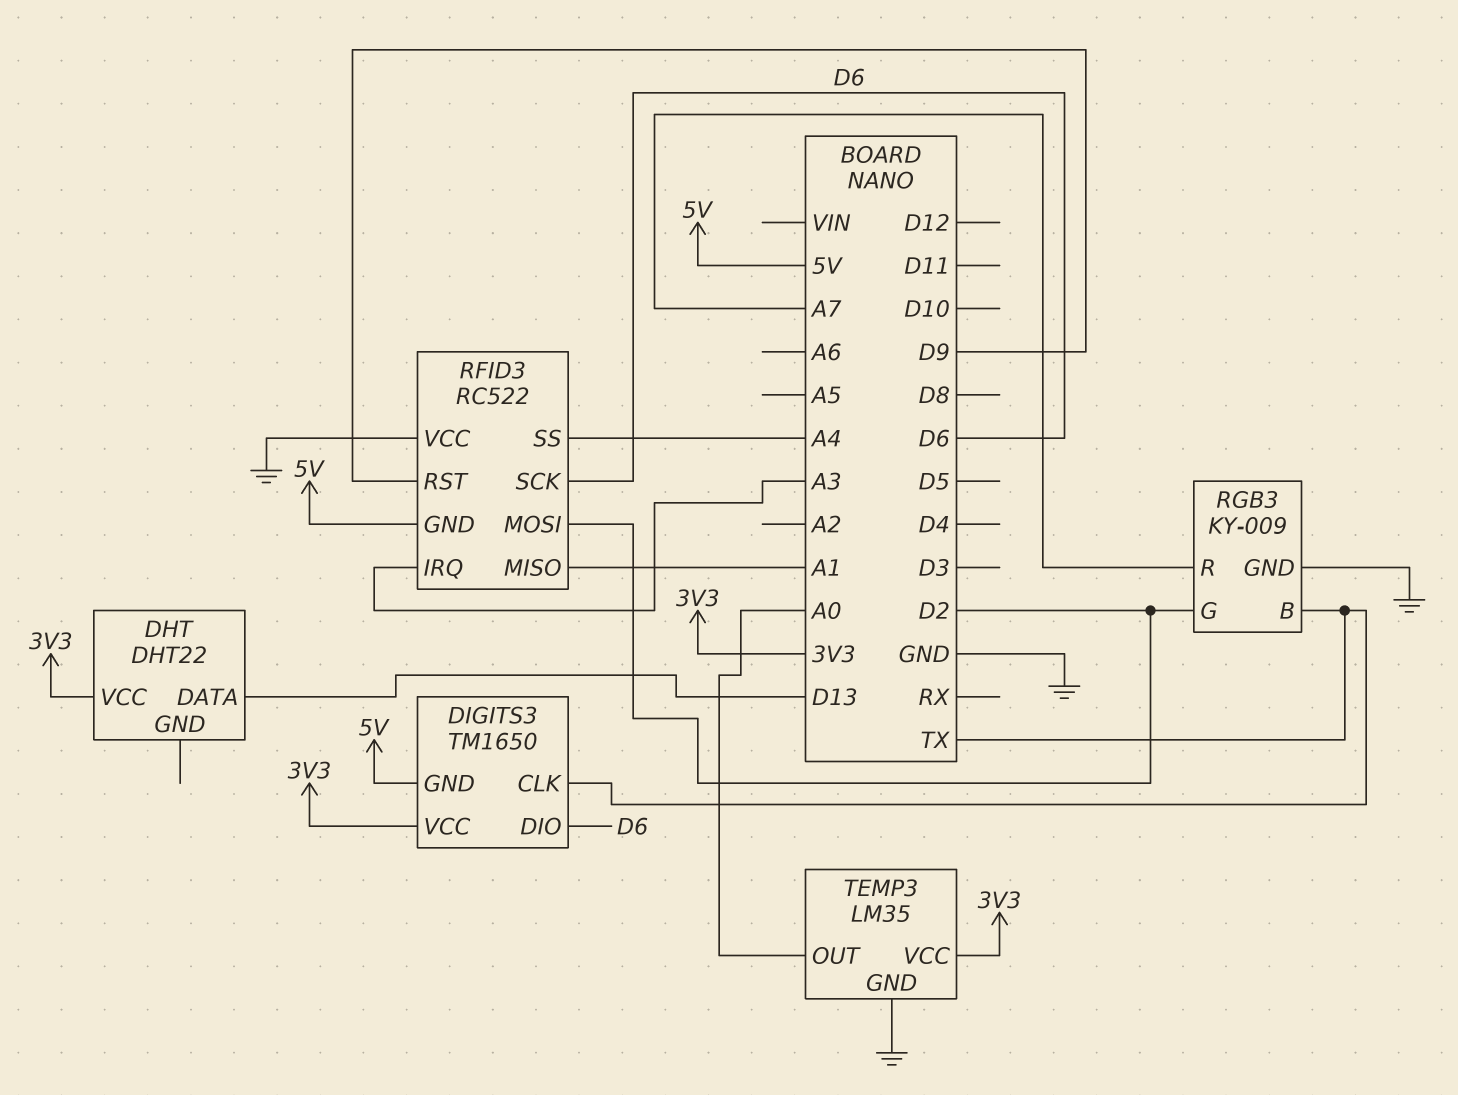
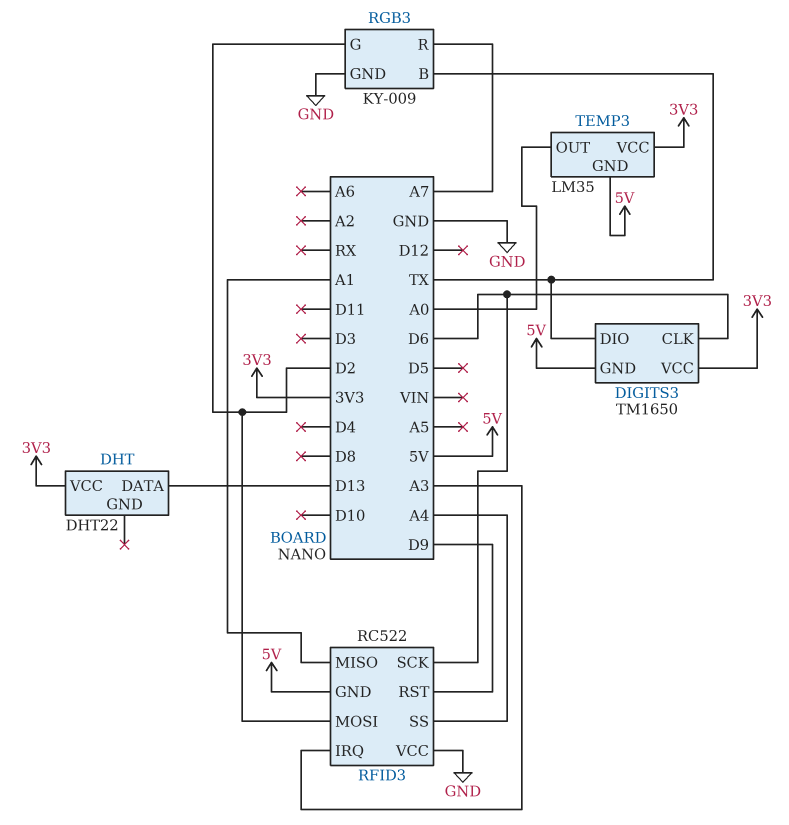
DIGITS3 pin CLK: TX -> D6
DIGITS3 pin DIO: D6 -> TX
TEMP3 pin GND: GND -> 5V

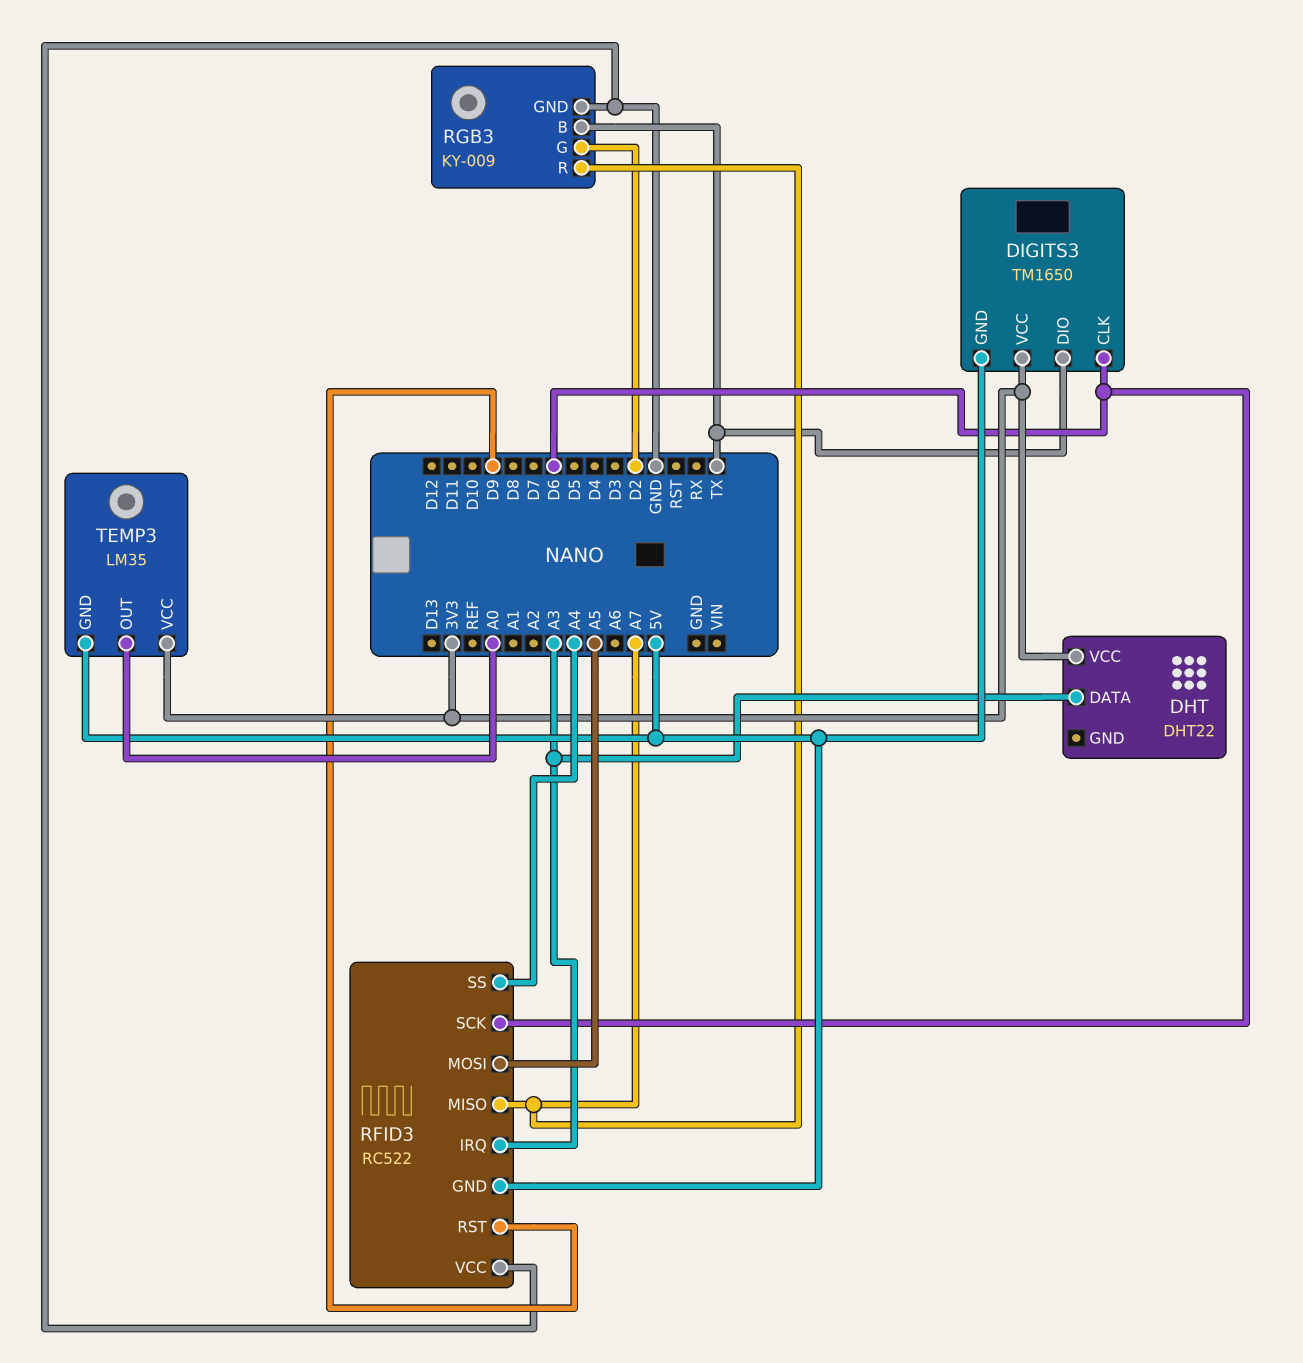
DHT pin DATA: D13 -> A3
RFID3 pin MISO: A1 -> A7
RFID3 pin MOSI: D2 -> A5

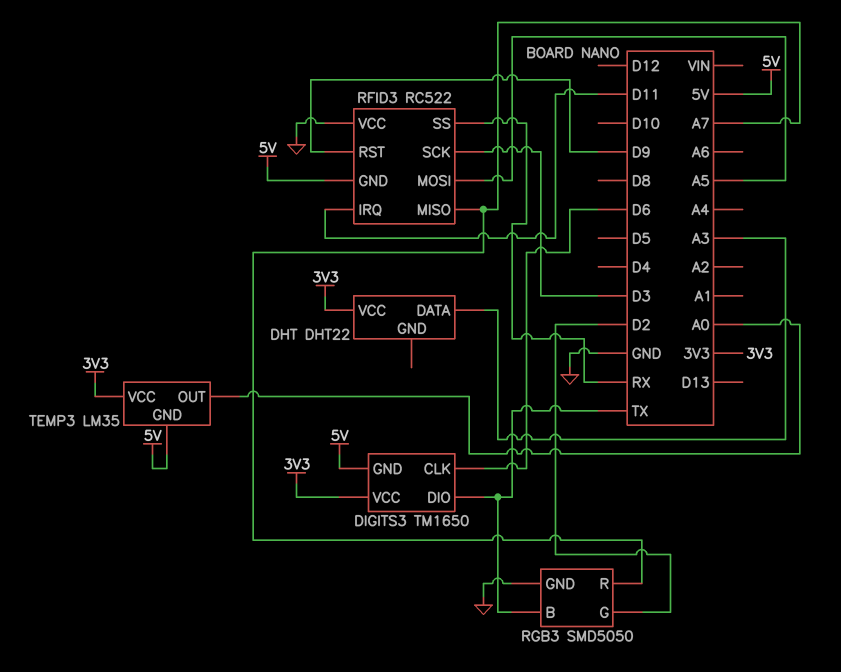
RFID3 pin IRQ: A3 -> D11
RFID3 pin SCK: D6 -> D3
RFID3 pin SS: A4 -> RX
RGB3: KY-009 -> SMD5050

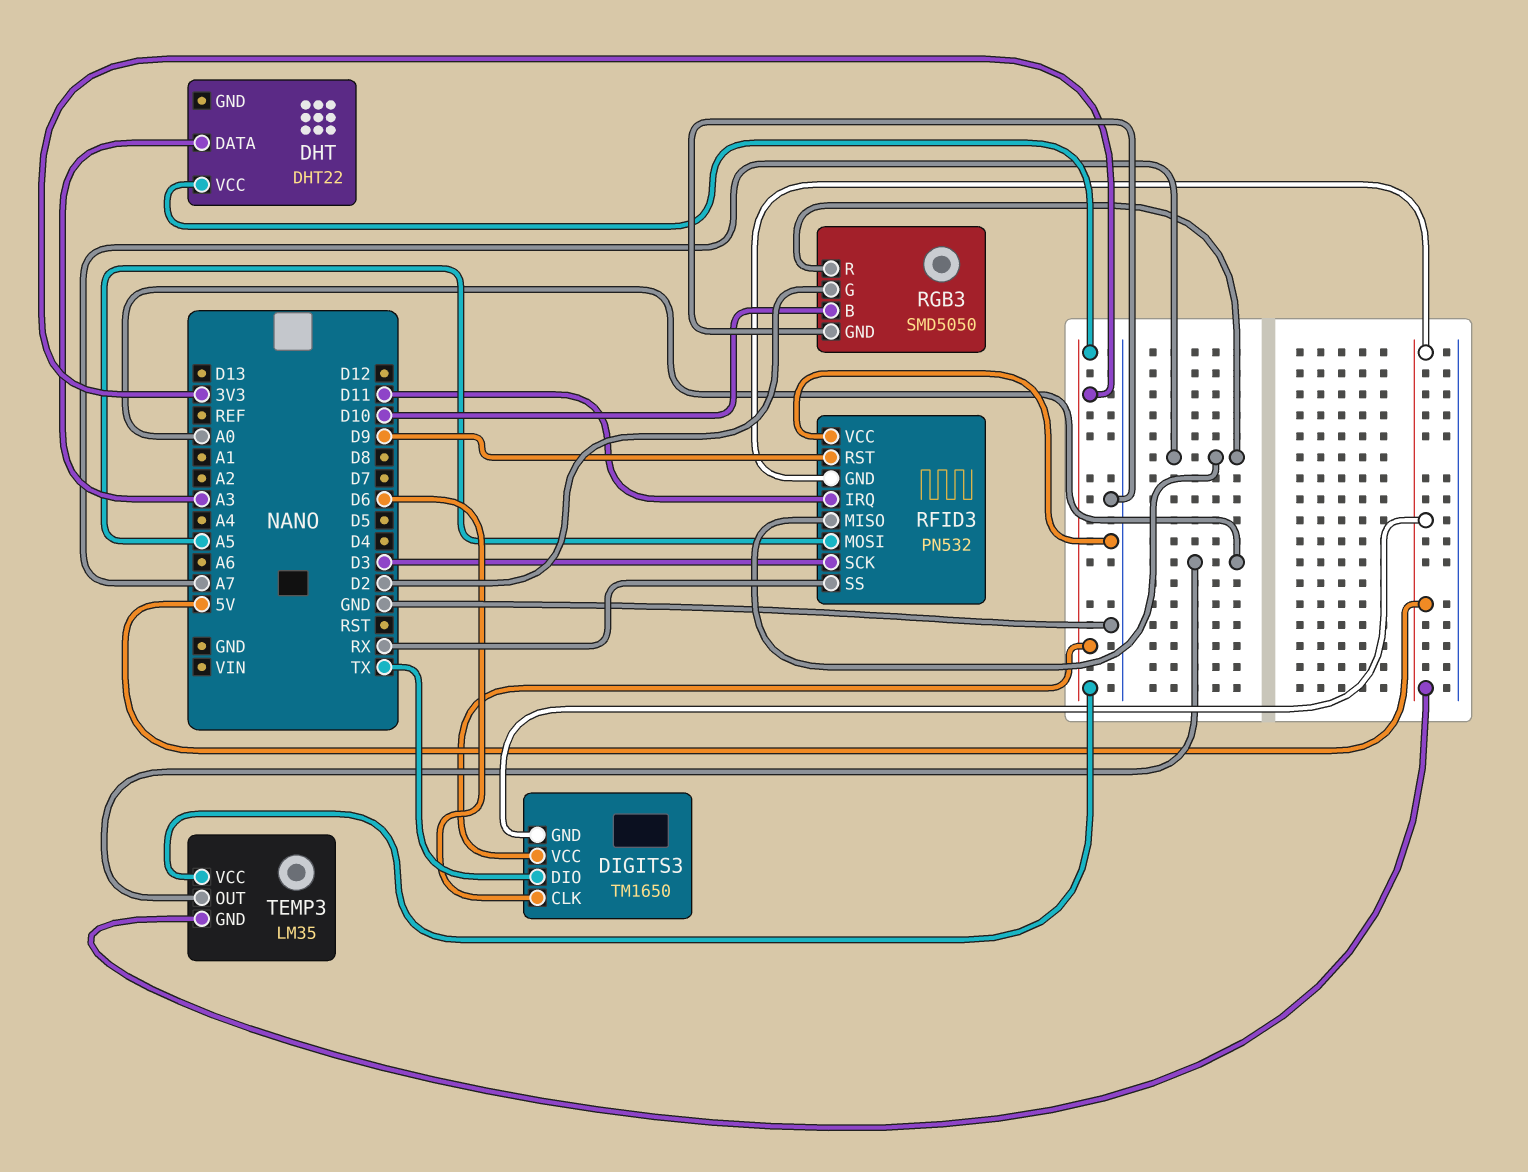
RFID3: RC522 -> PN532
RGB3 pin B: TX -> D10

